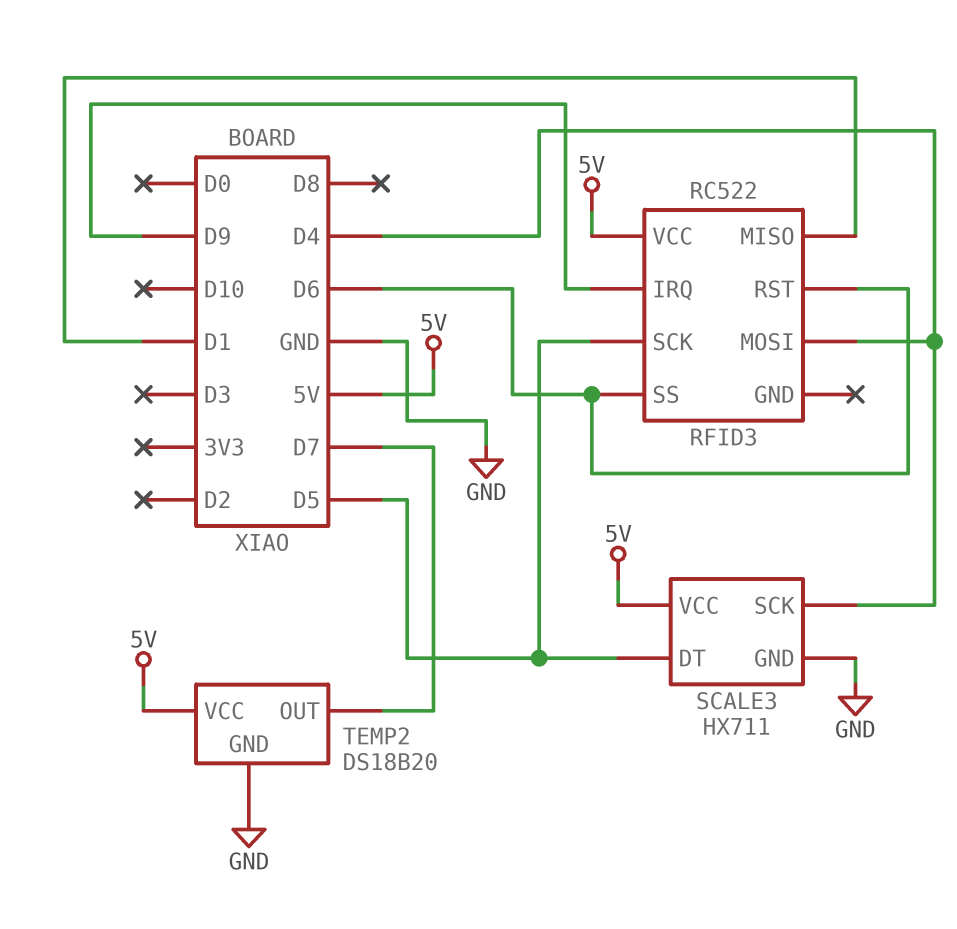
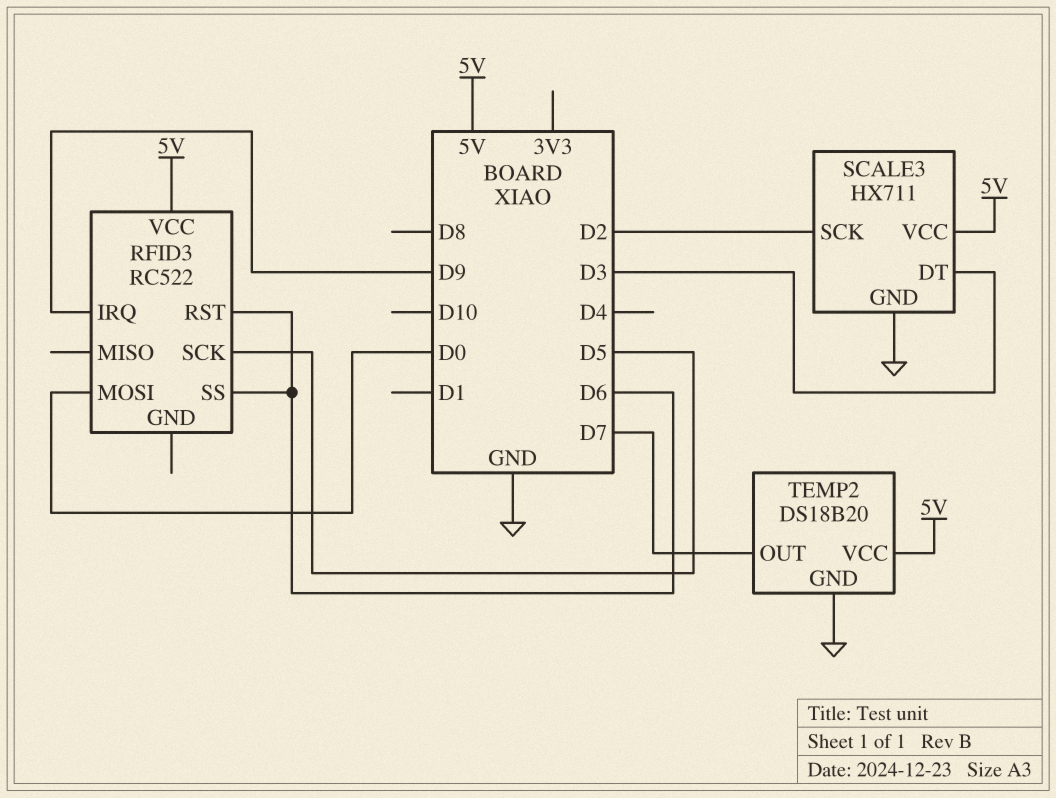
RFID3 pin MISO: D1 -> none
RFID3 pin MOSI: D4 -> D0
SCALE3 pin DT: D5 -> D3
SCALE3 pin SCK: D4 -> D2

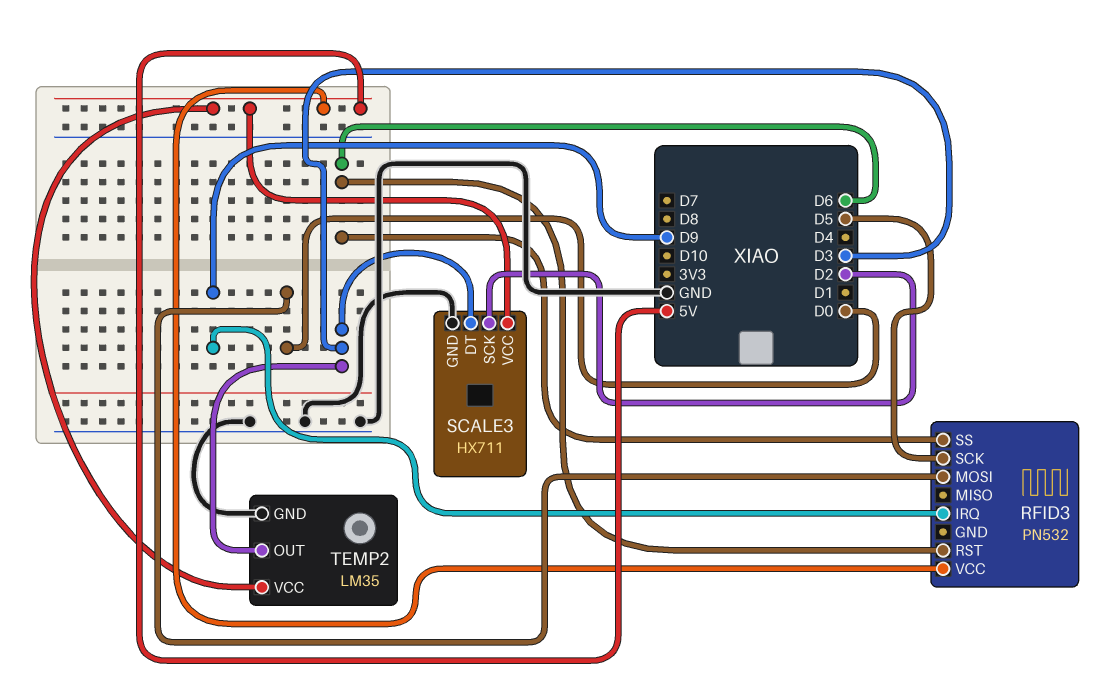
RFID3: RC522 -> PN532
TEMP2: DS18B20 -> LM35
TEMP2 pin OUT: D7 -> D3

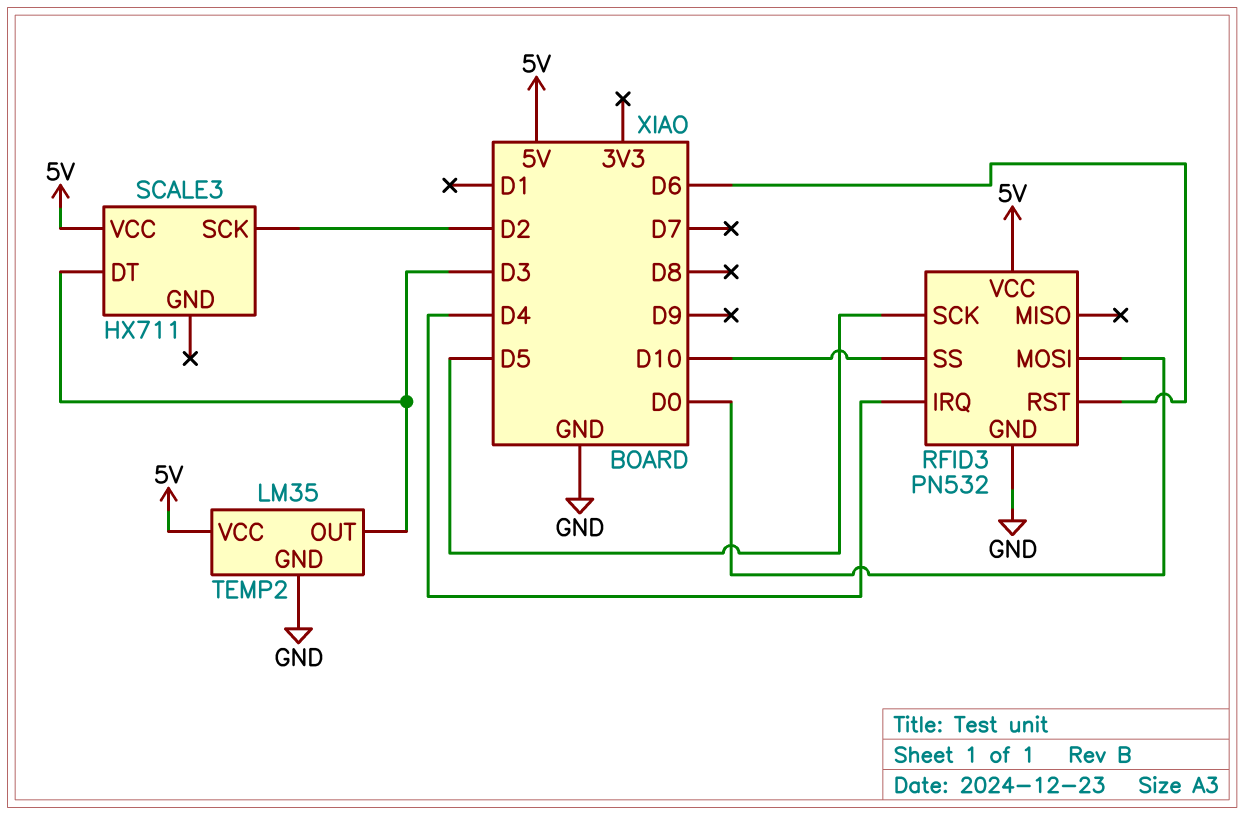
RFID3 pin GND: none -> GND
RFID3 pin IRQ: D9 -> D4
RFID3 pin SS: D6 -> D10
SCALE3 pin GND: GND -> none

